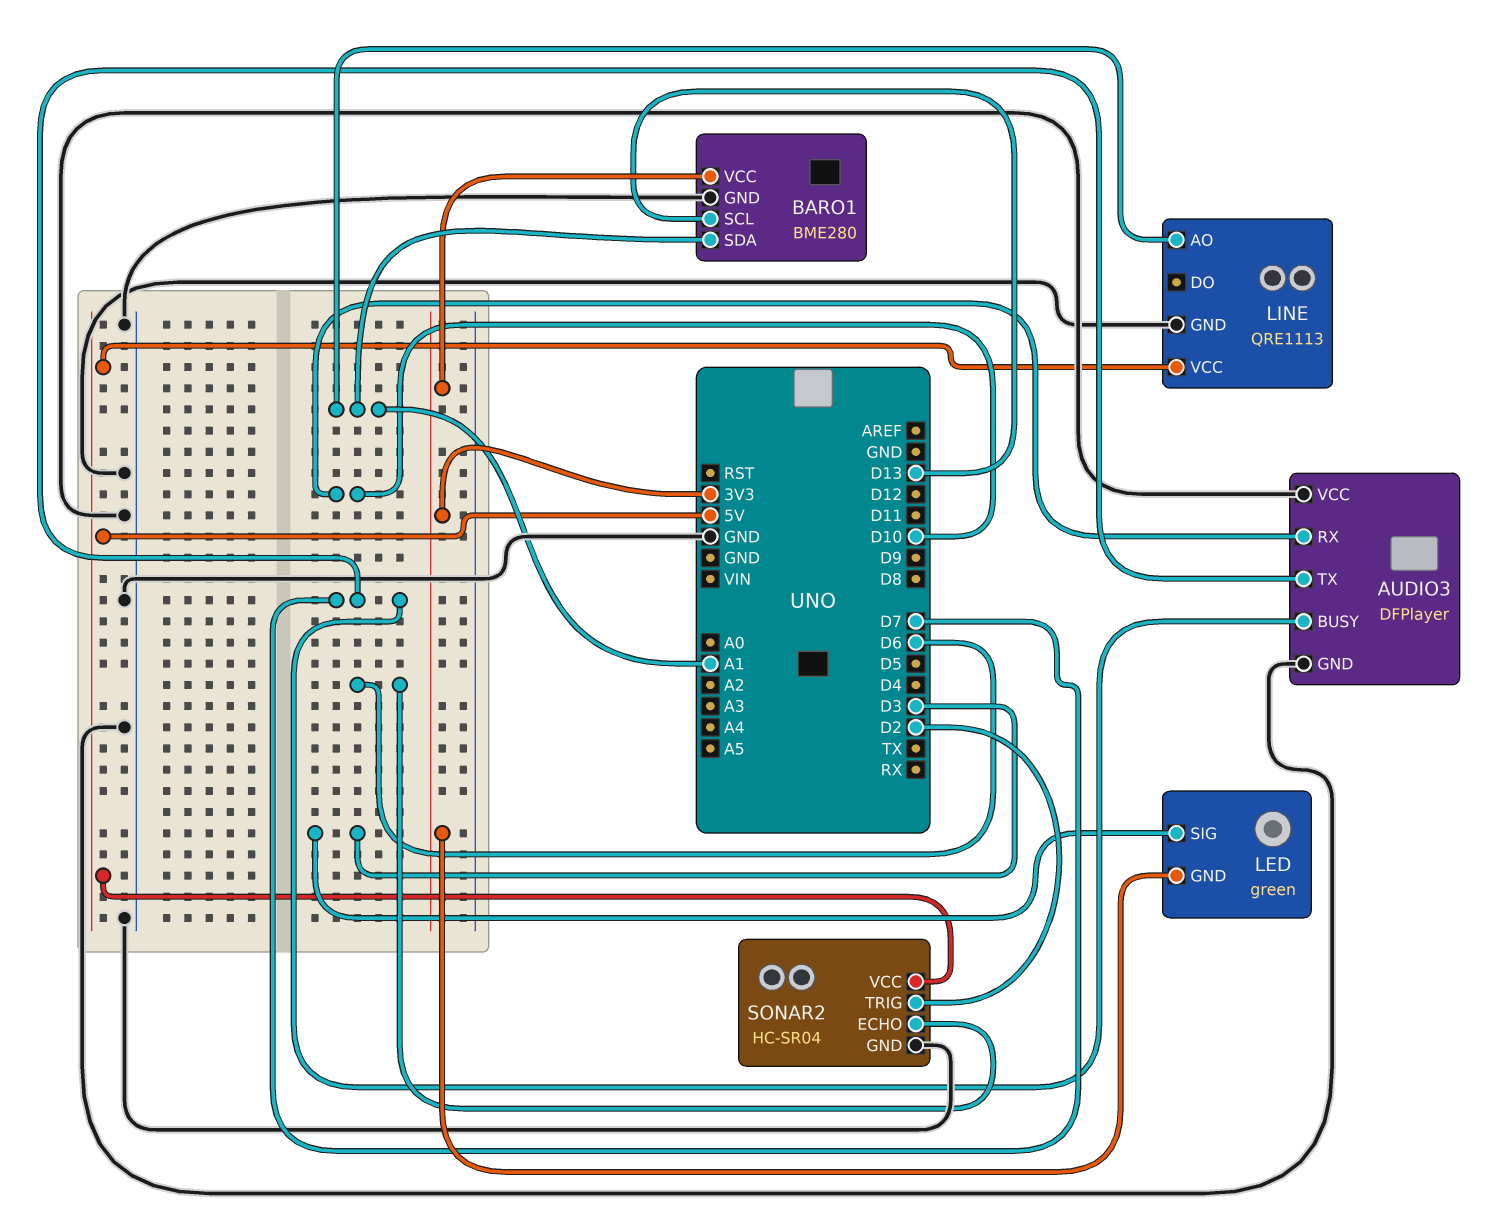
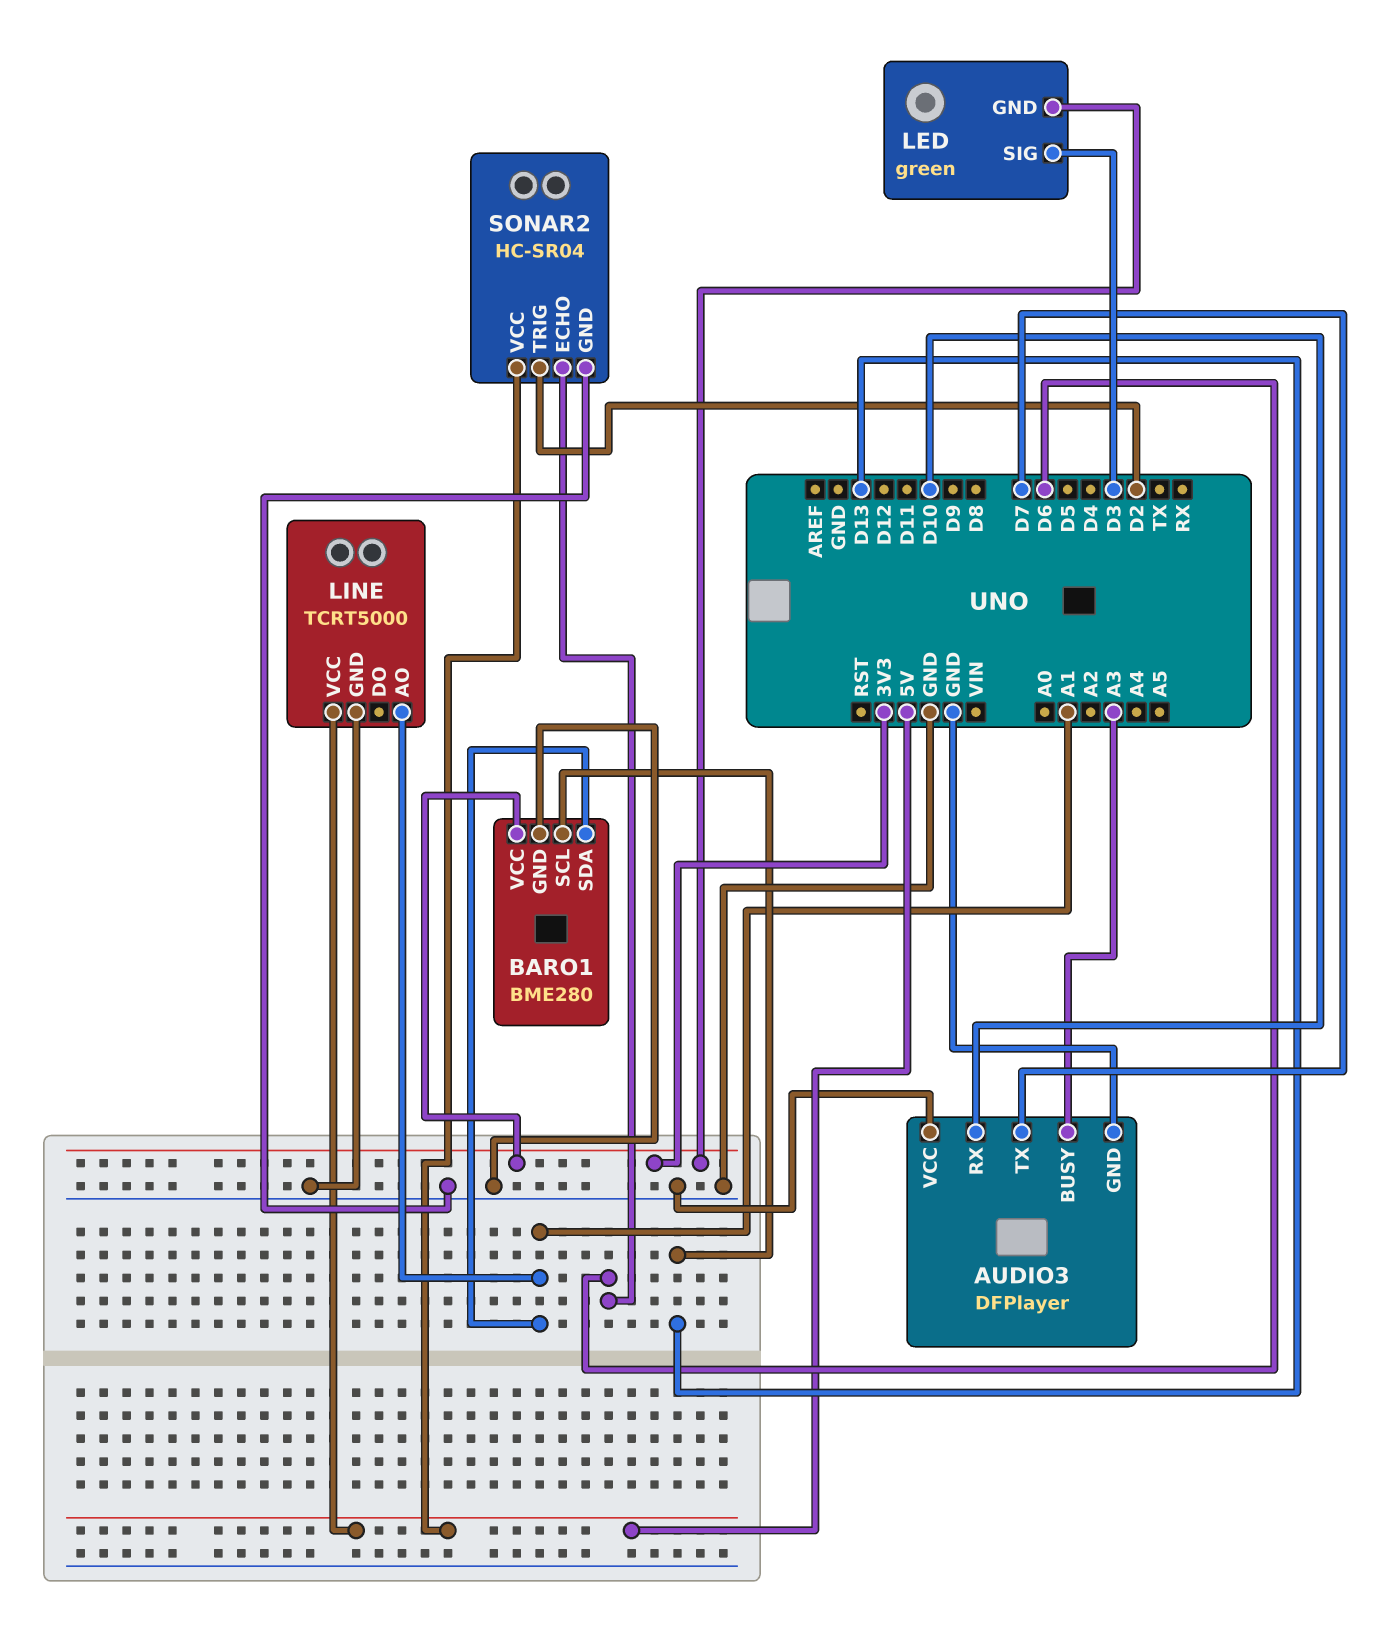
AUDIO3 pin BUSY: D7 -> A3
LINE: QRE1113 -> TCRT5000

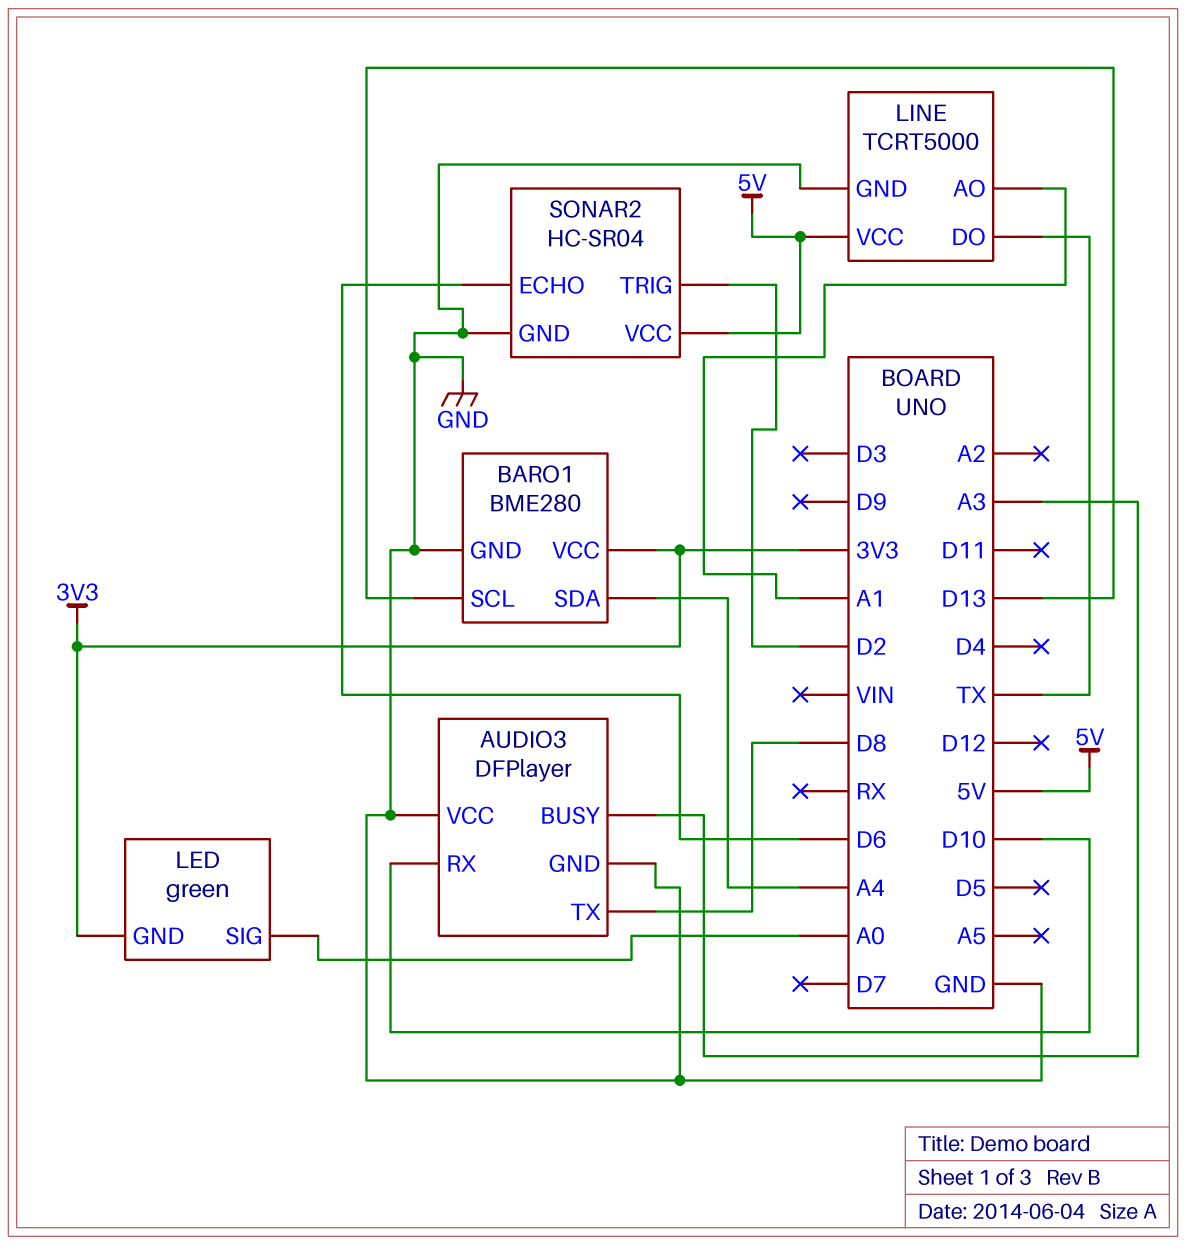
AUDIO3 pin TX: D7 -> D8
BARO1 pin SDA: A1 -> A4
LED pin SIG: D3 -> A0
LINE pin DO: none -> TX

